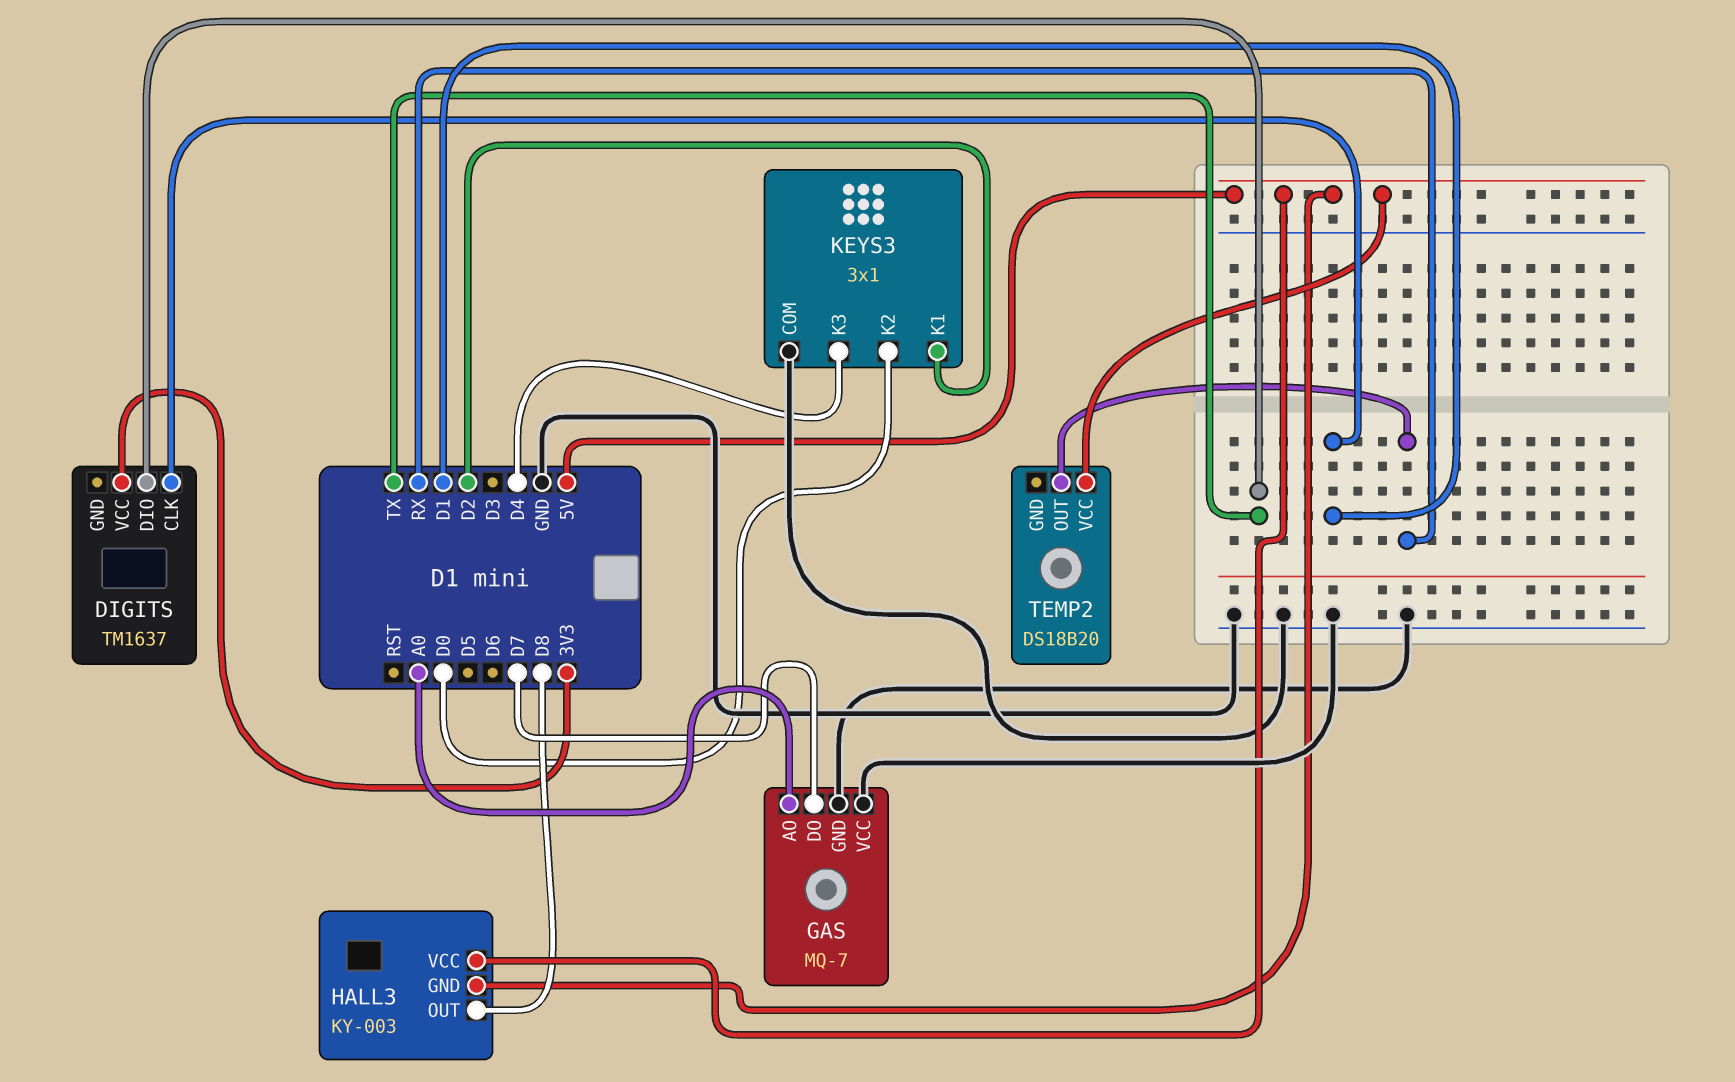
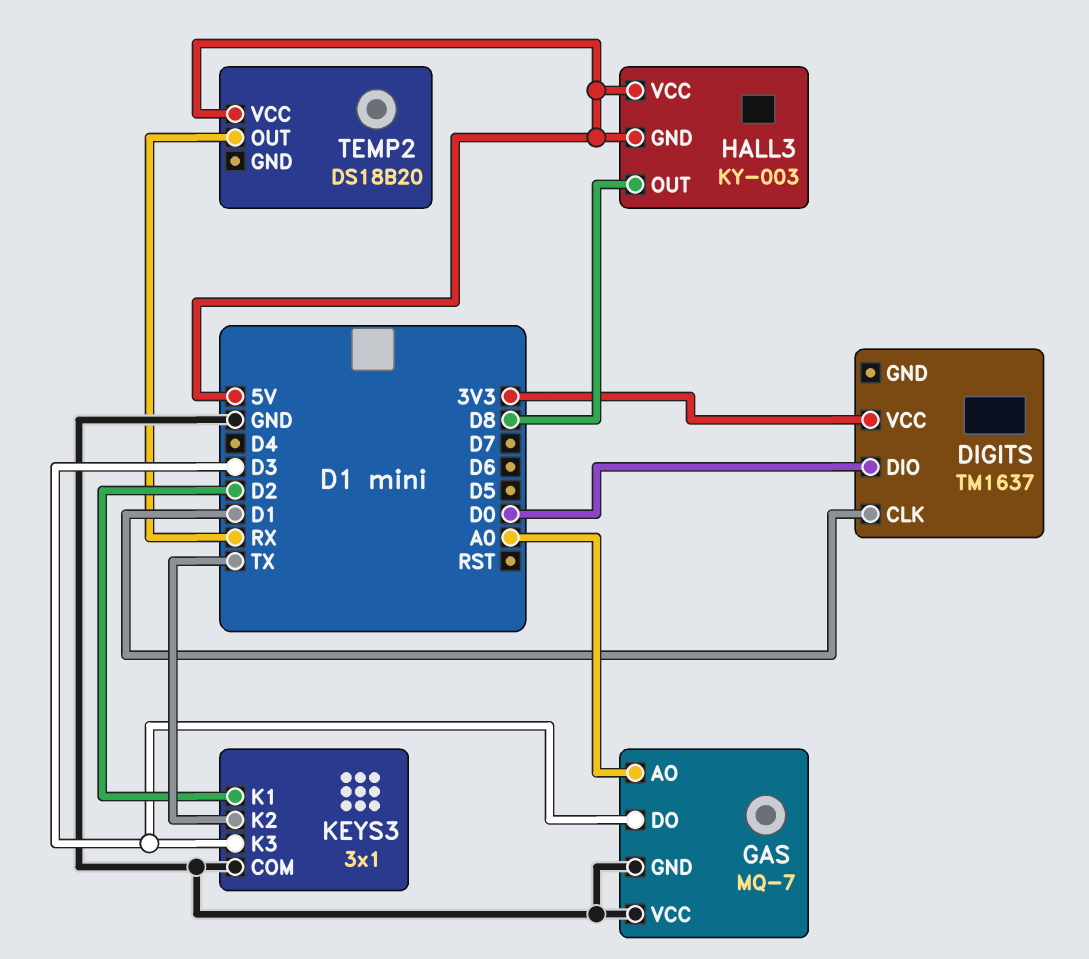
DIGITS pin DIO: TX -> D0
GAS pin DO: D7 -> D3
KEYS3 pin K2: D0 -> TX
KEYS3 pin K3: D4 -> D3

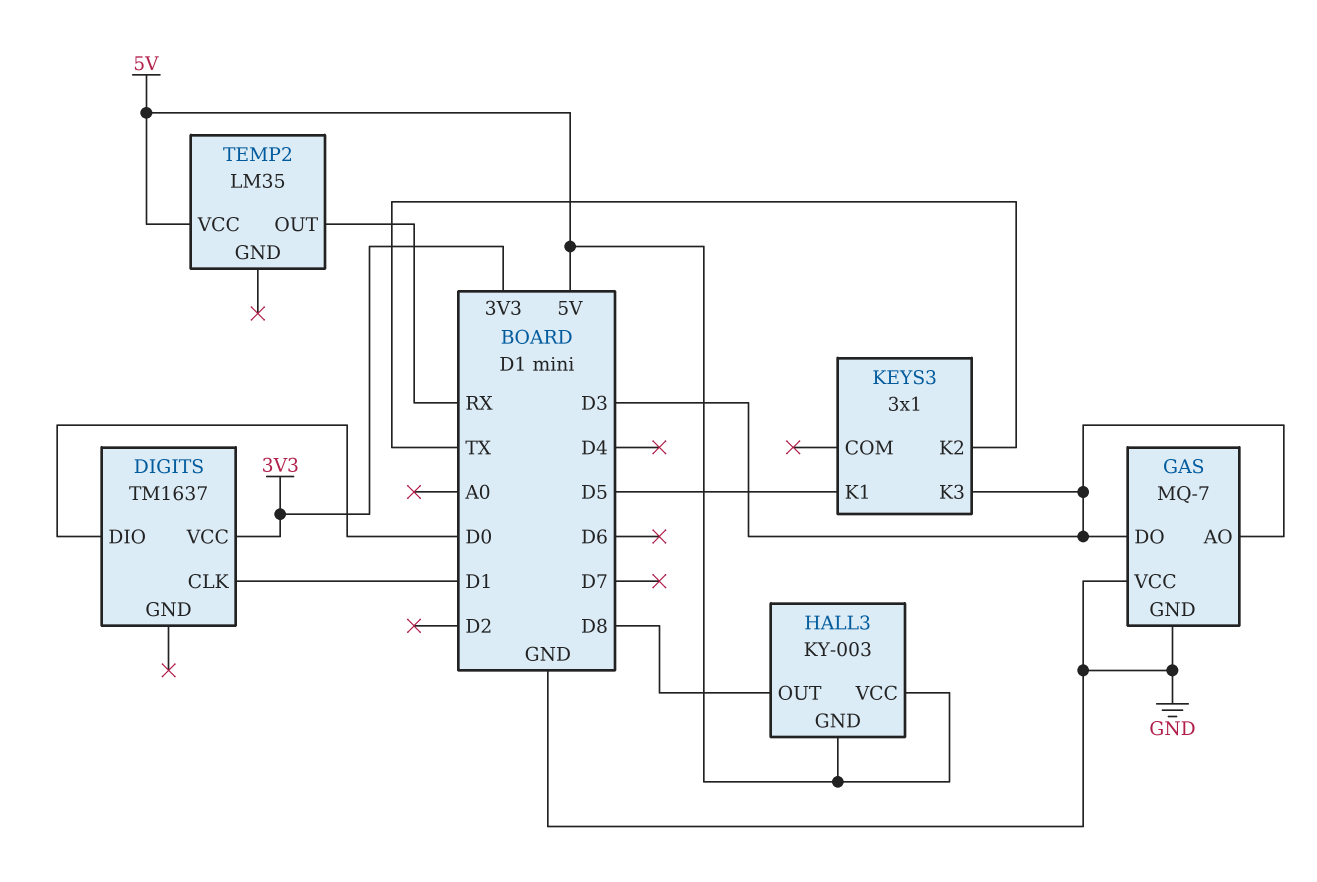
GAS pin AO: A0 -> D3
KEYS3 pin COM: GND -> none
KEYS3 pin K1: D2 -> D5
TEMP2: DS18B20 -> LM35

